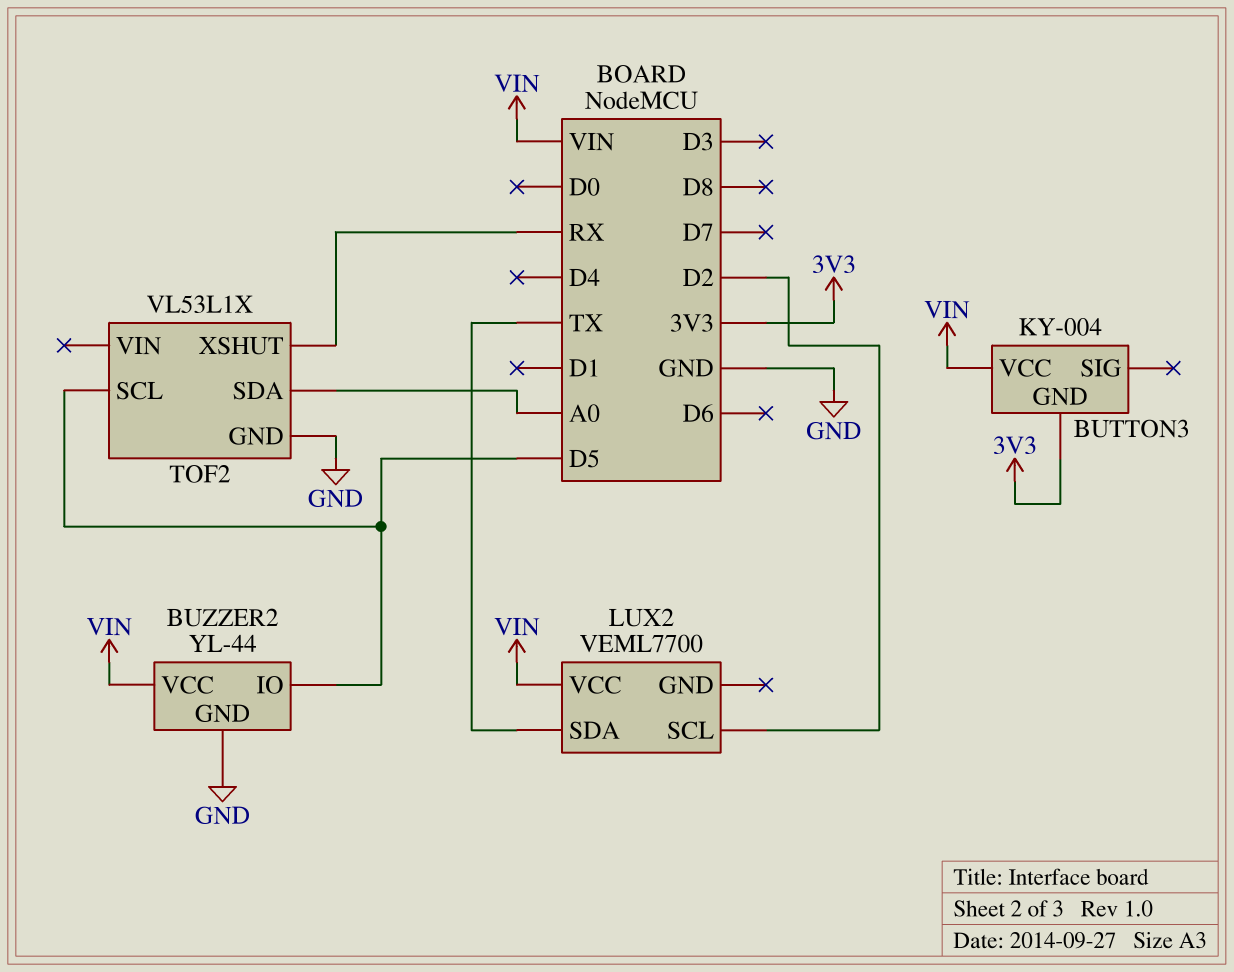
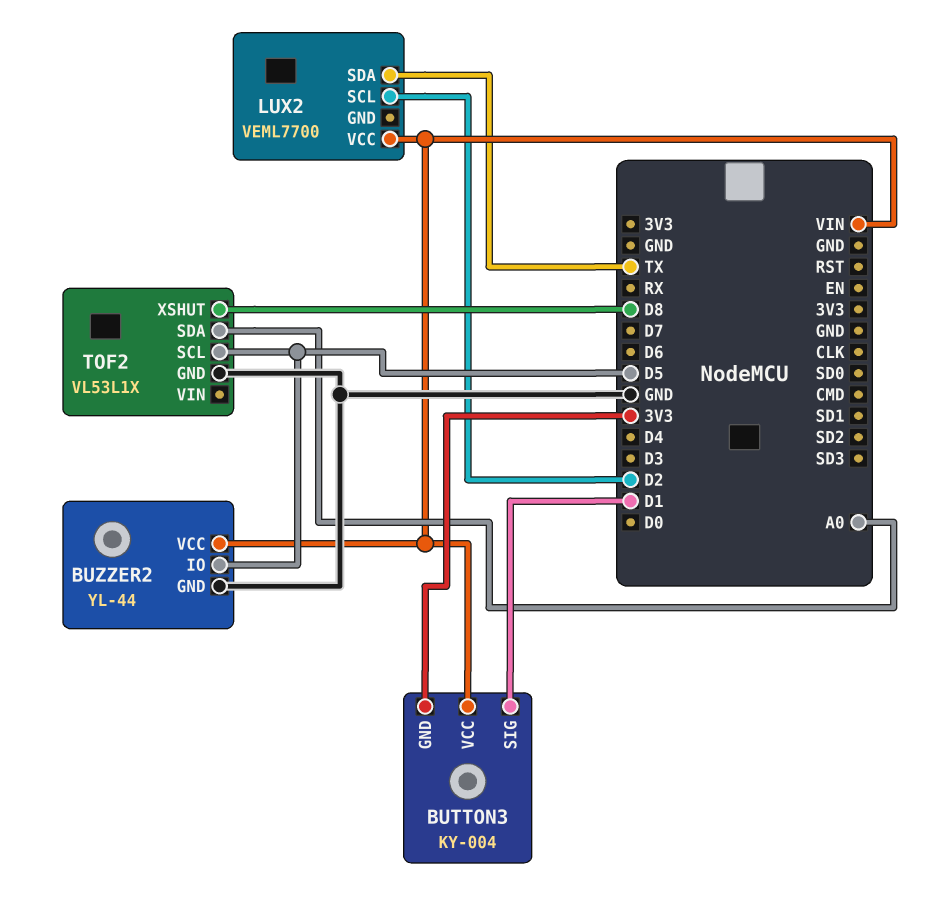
BUTTON3 pin SIG: none -> D1
TOF2 pin XSHUT: RX -> D8

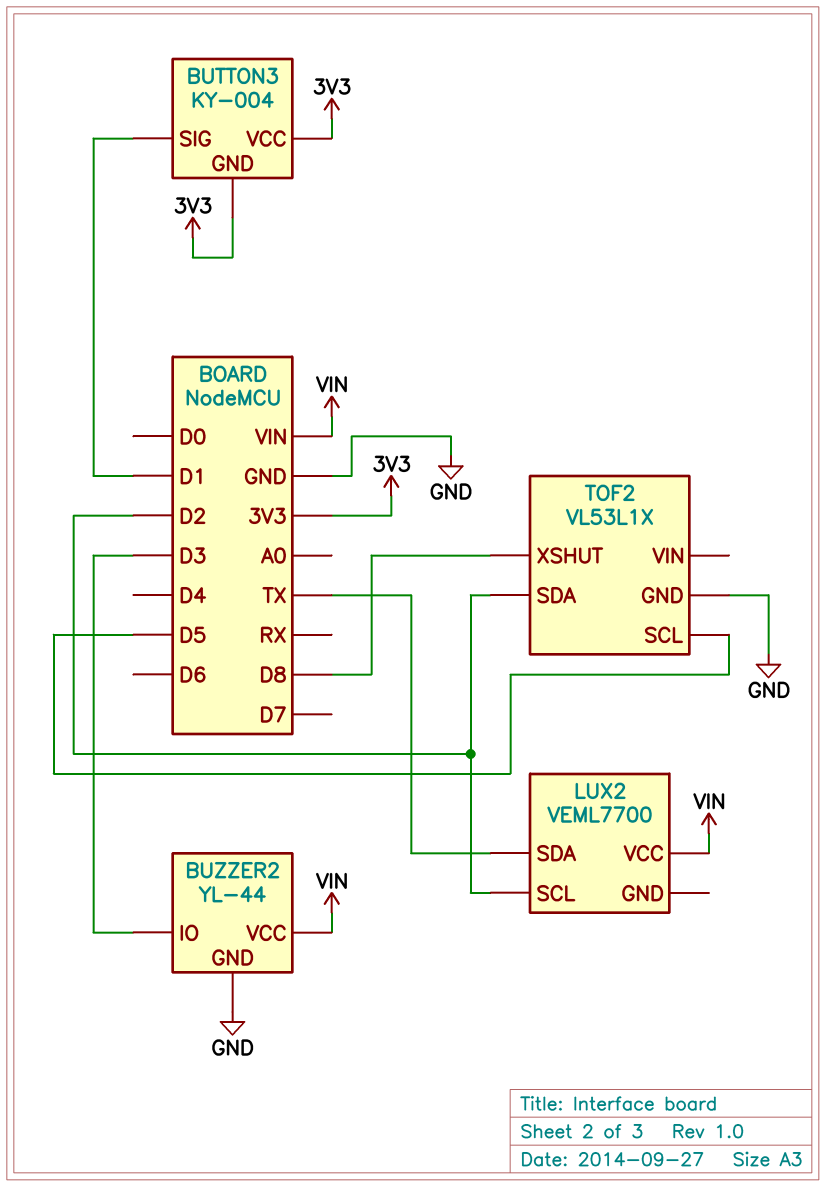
BUTTON3 pin VCC: VIN -> 3V3
BUZZER2 pin IO: D5 -> D3
TOF2 pin SDA: A0 -> D2

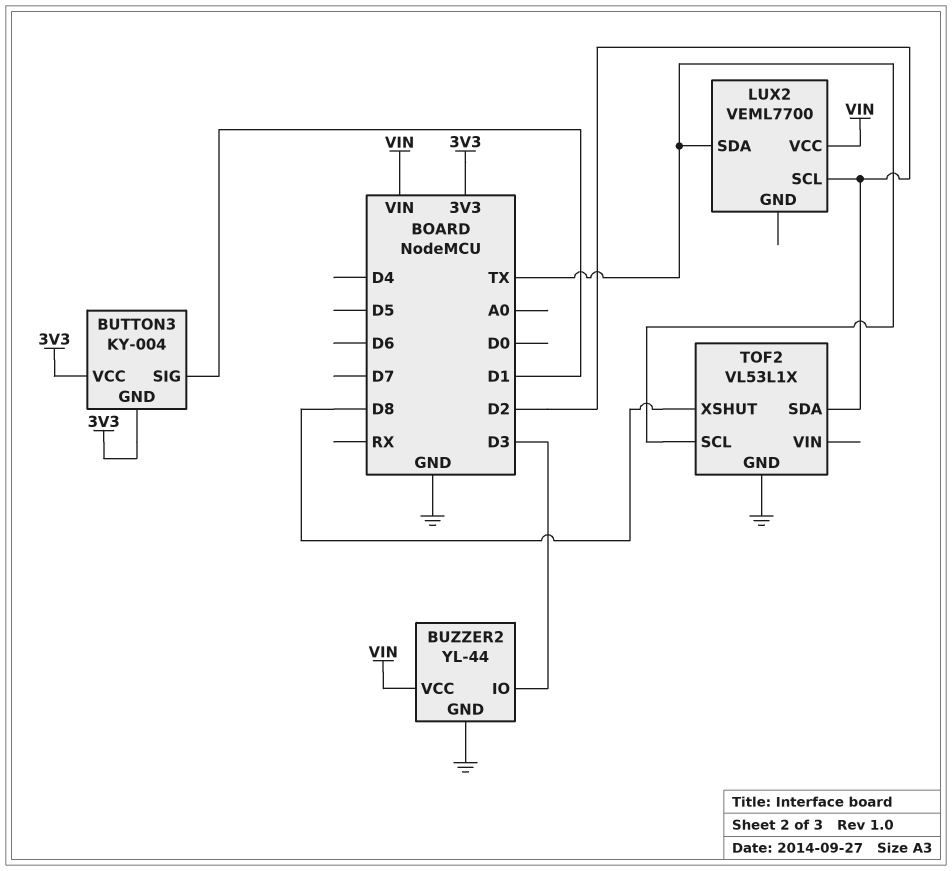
TOF2 pin SCL: D5 -> TX

